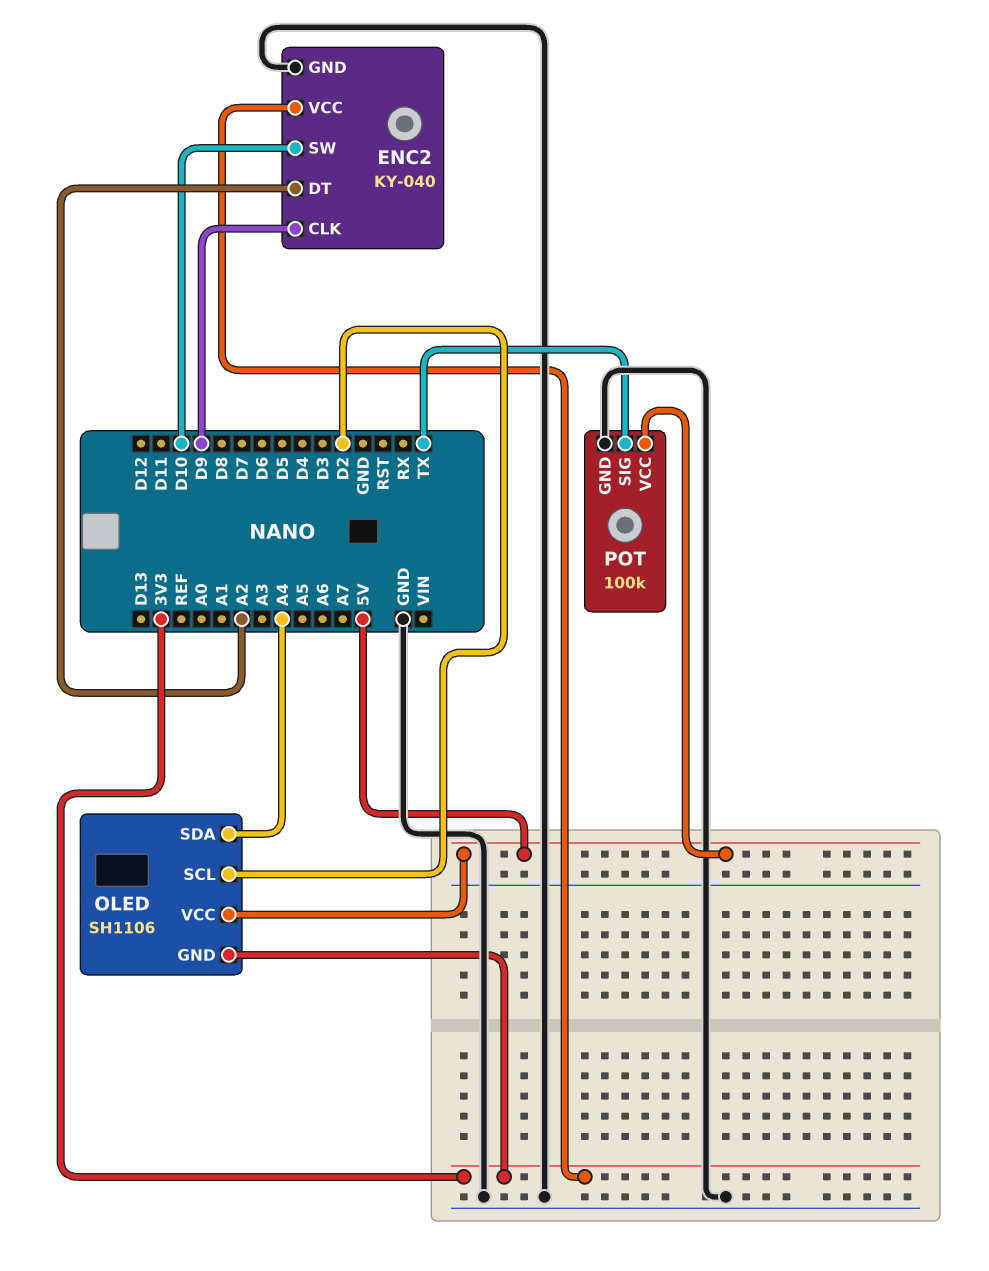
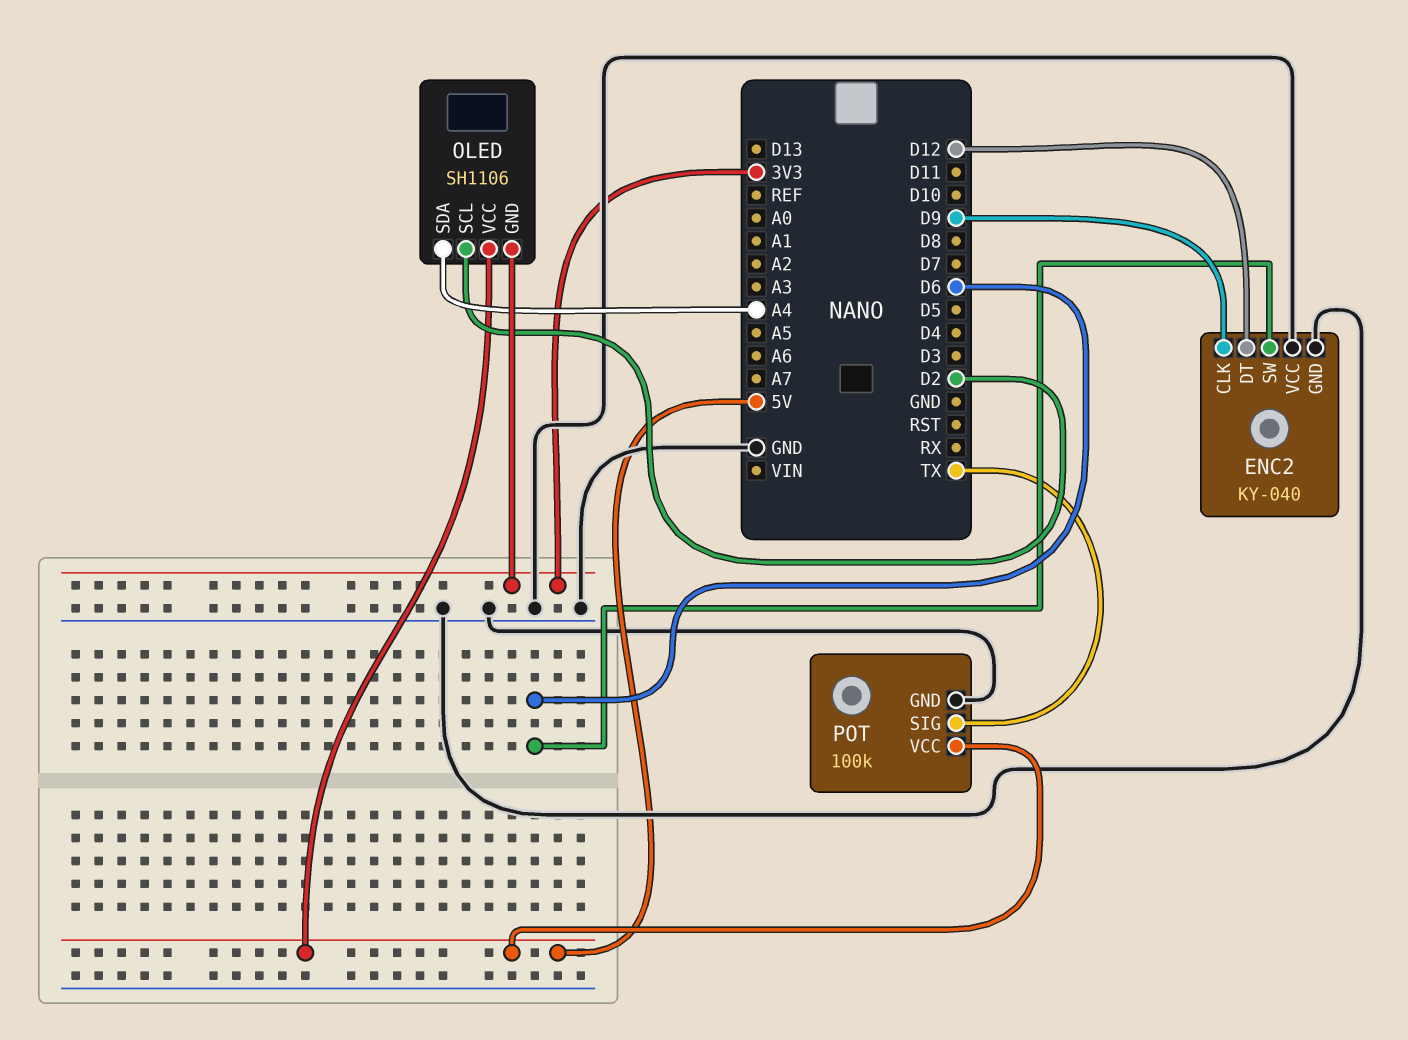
ENC2 pin DT: A2 -> D12
ENC2 pin SW: D10 -> D6
ENC2 pin VCC: 3V3 -> GND

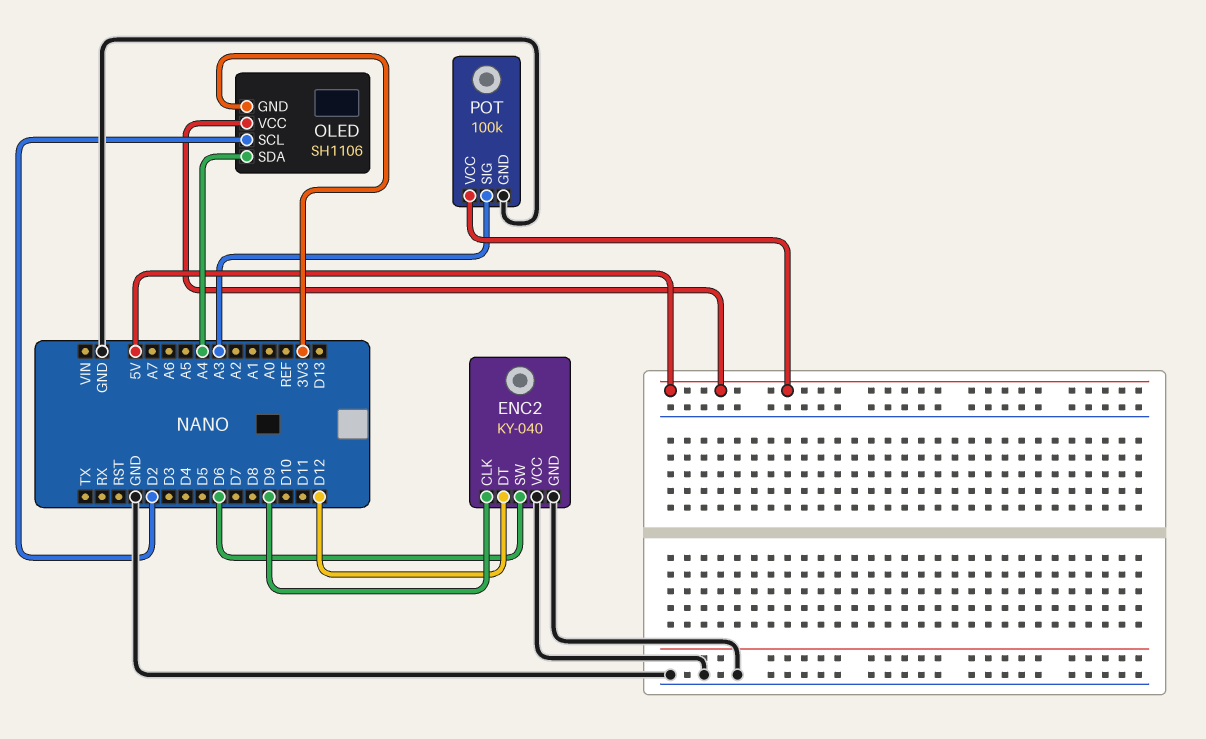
POT pin SIG: TX -> A3

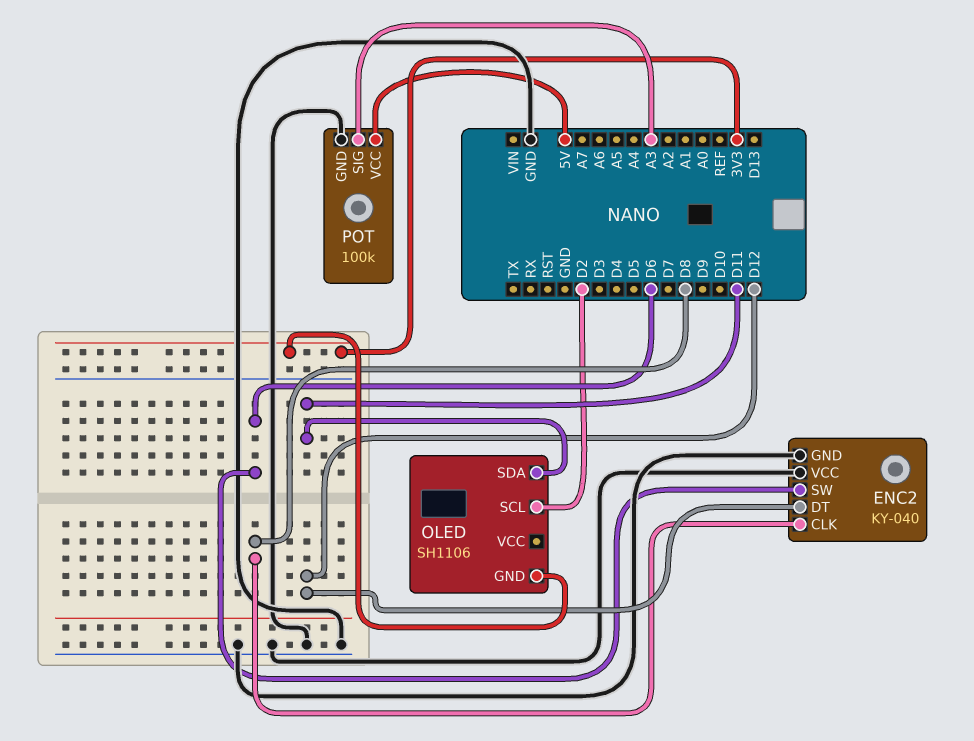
ENC2 pin CLK: D9 -> D8
OLED pin SDA: A4 -> D11
OLED pin VCC: 5V -> none

